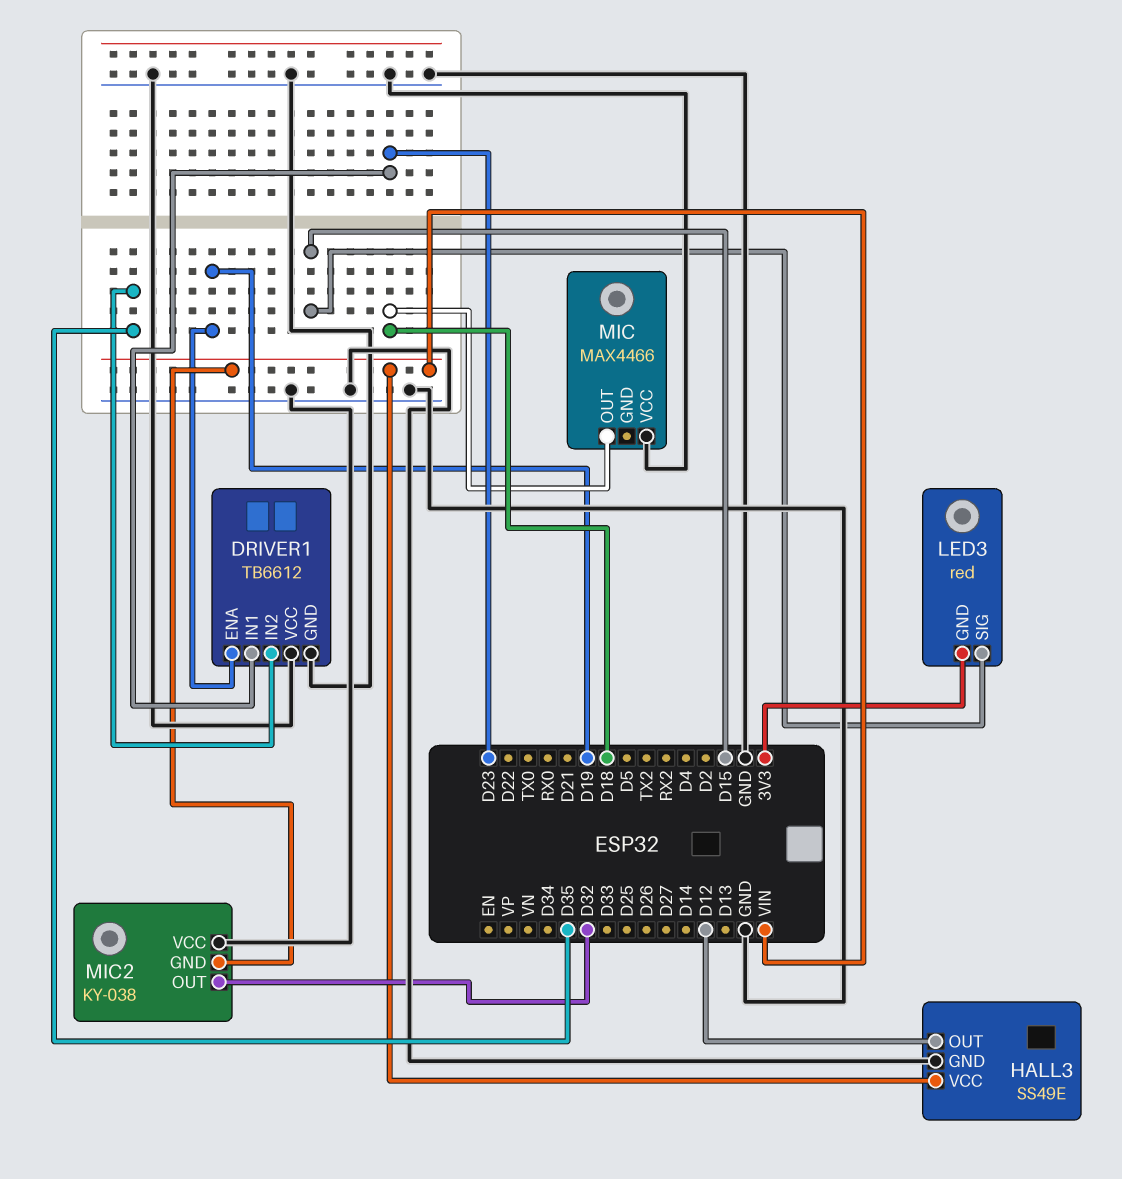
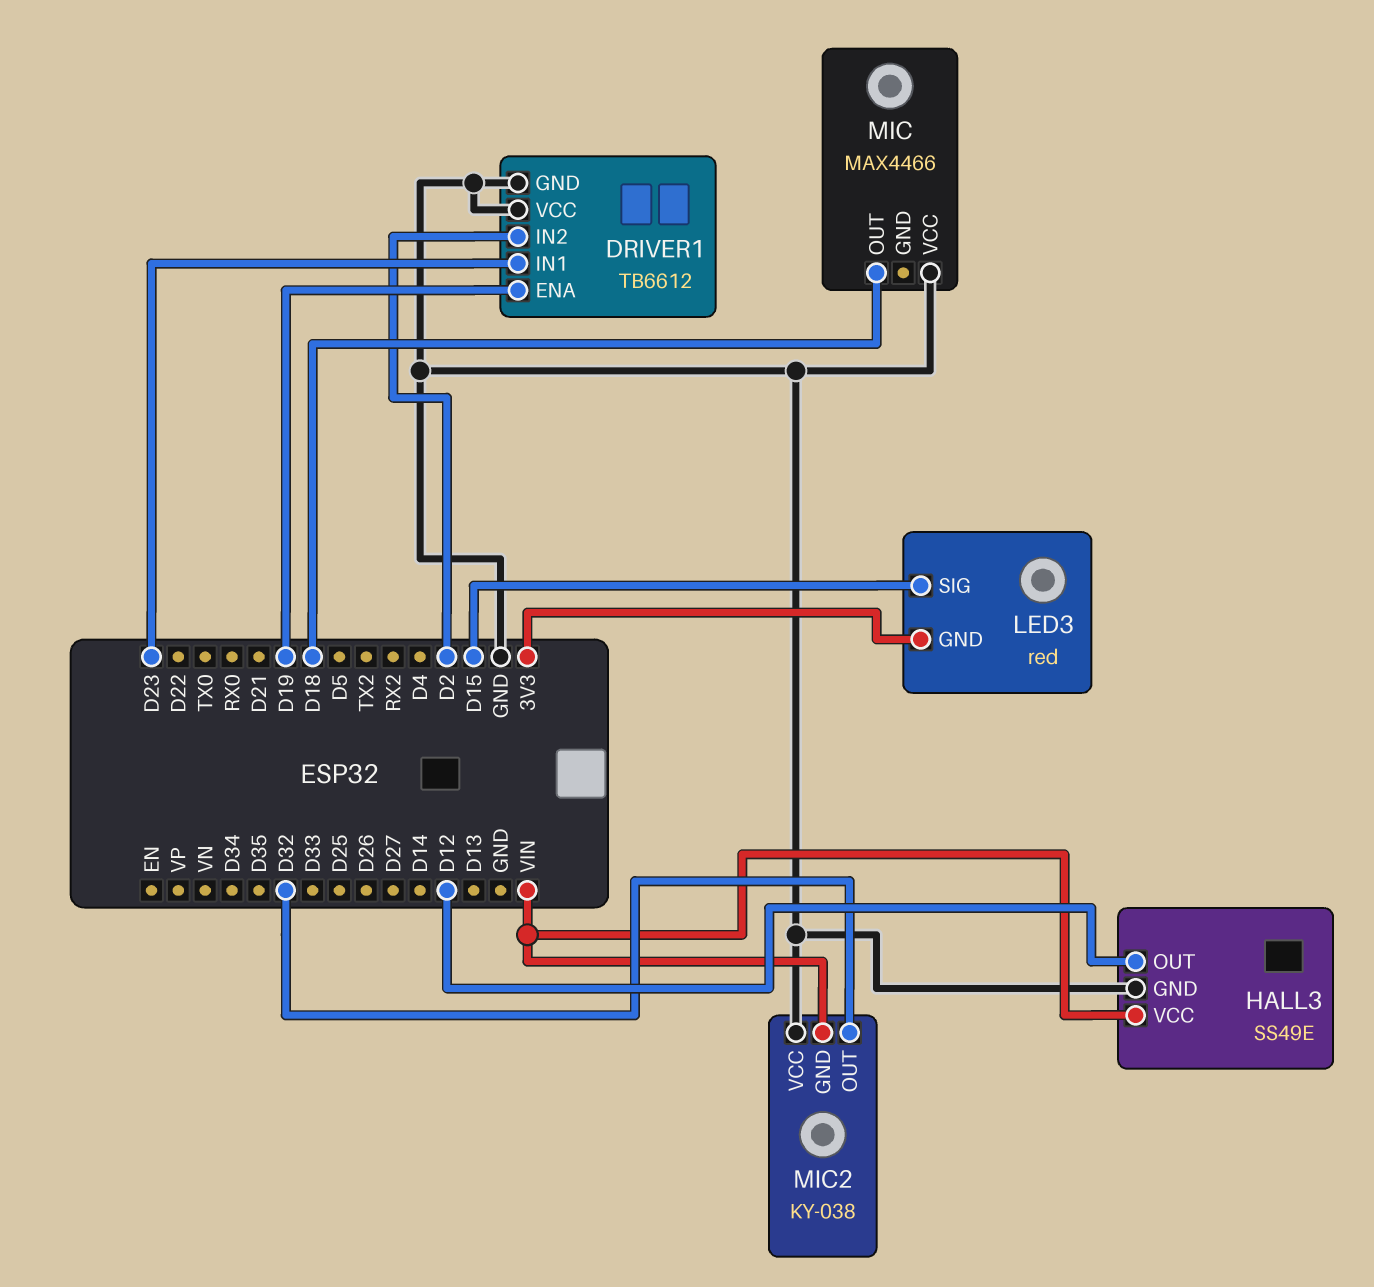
DRIVER1 pin IN2: D35 -> D2

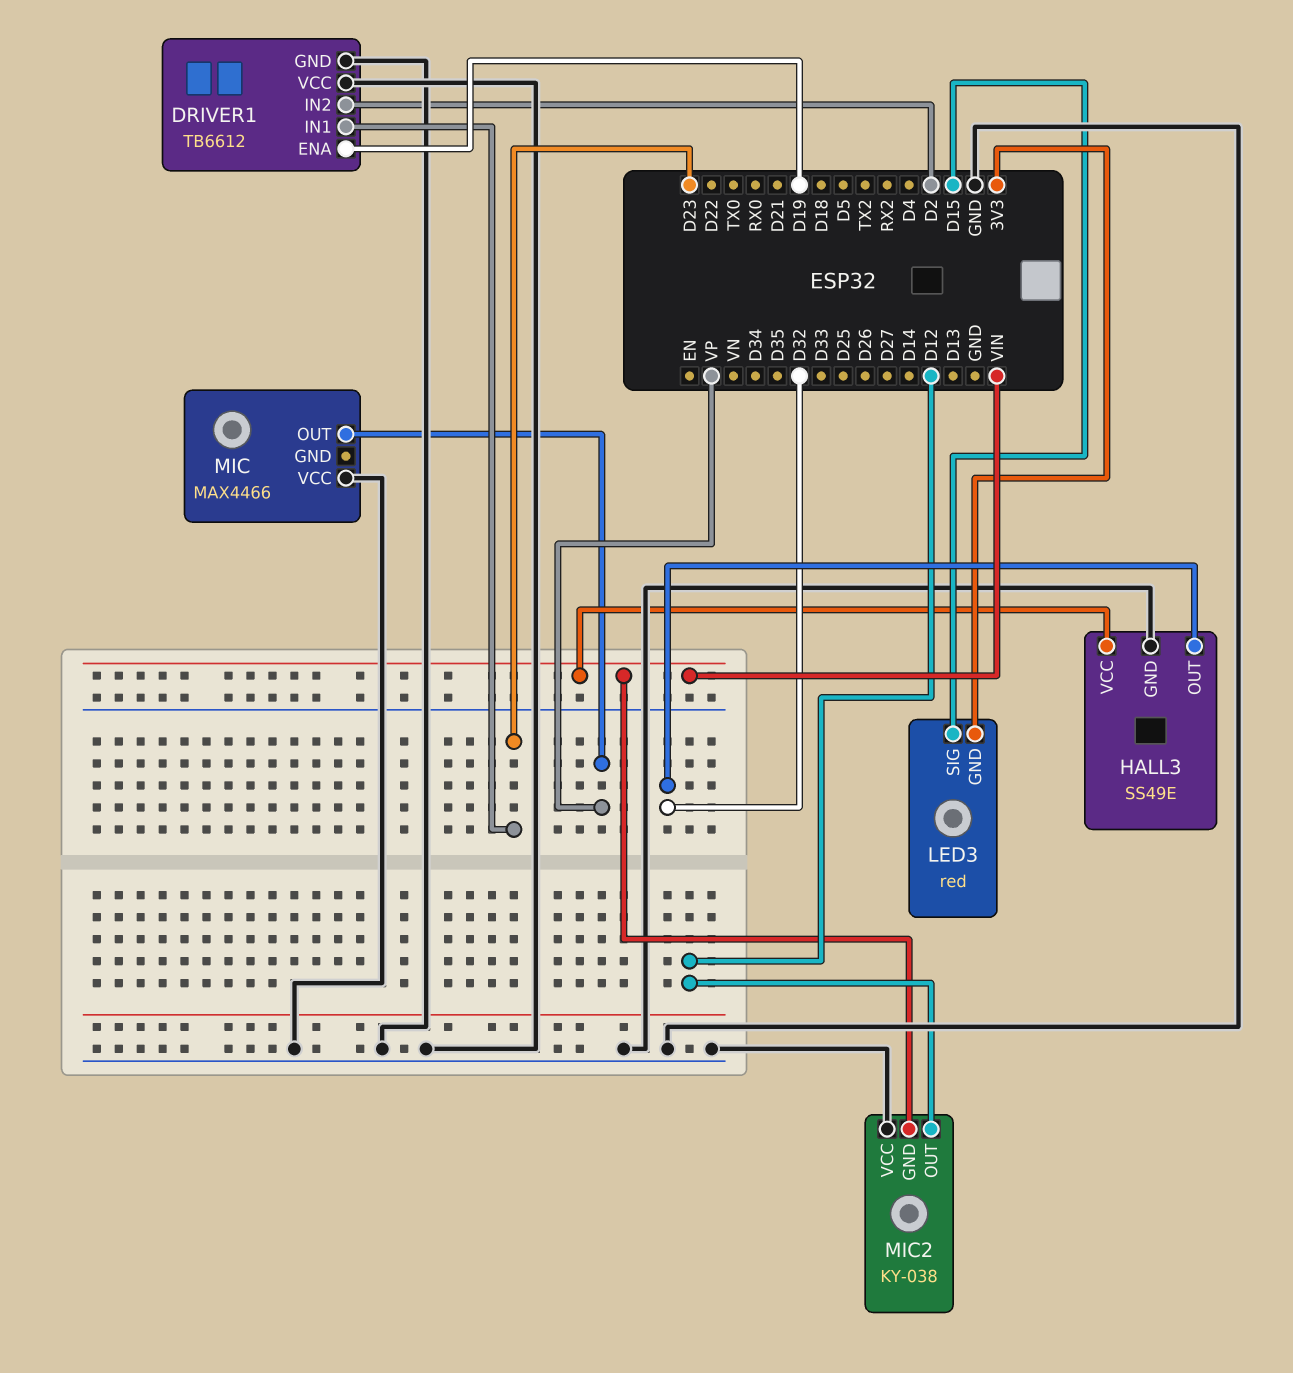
HALL3 pin OUT: D12 -> D32
MIC pin OUT: D18 -> VP
MIC2 pin OUT: D32 -> D12

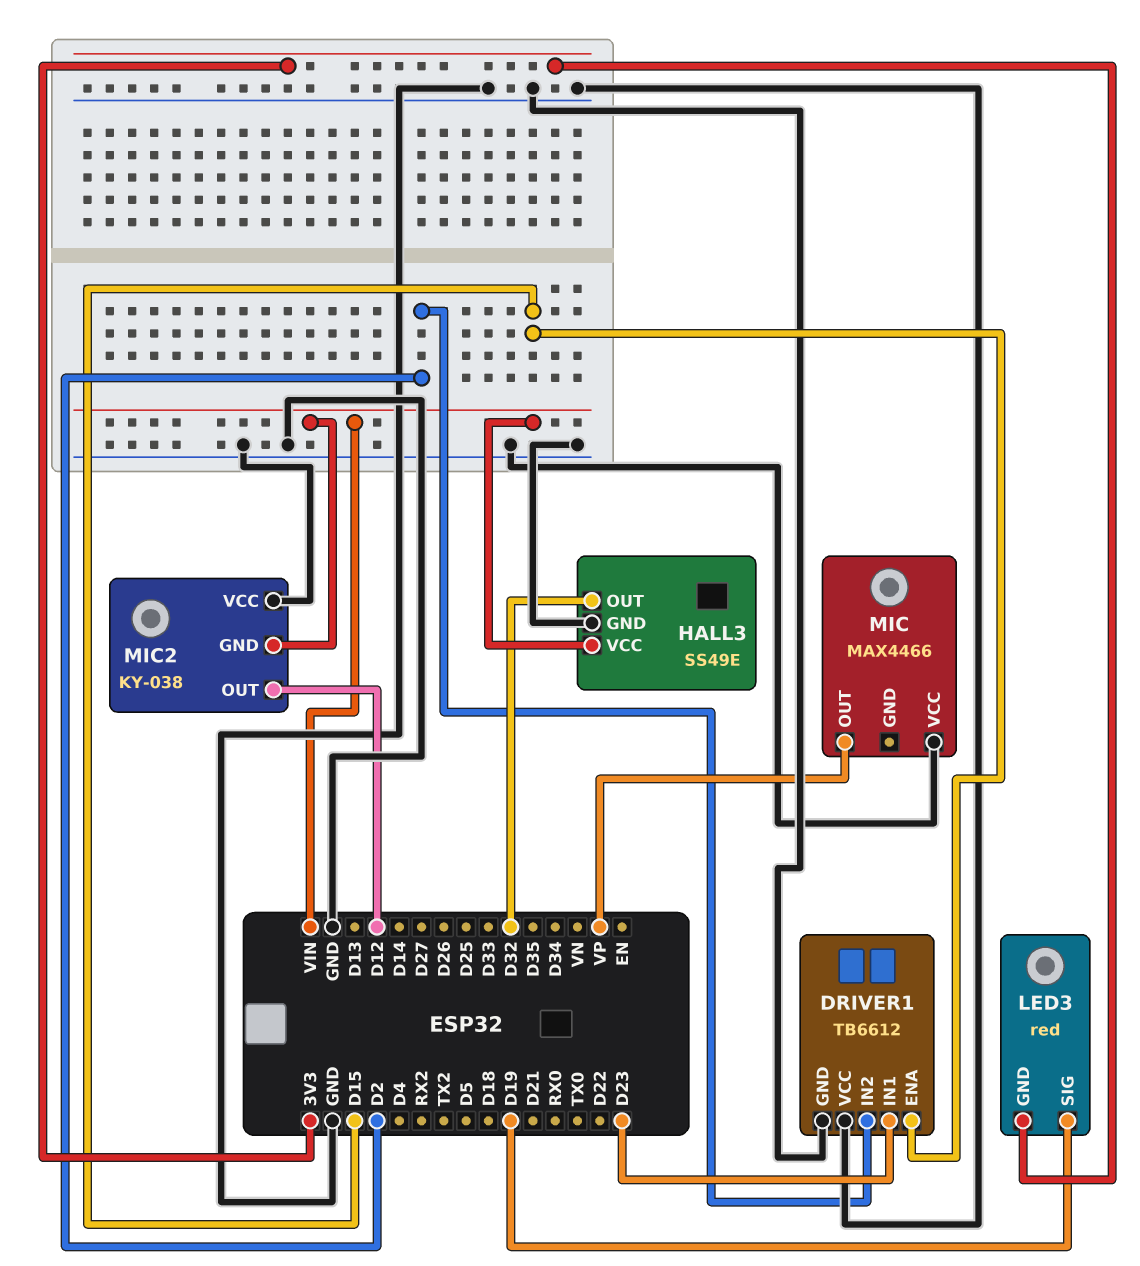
DRIVER1 pin ENA: D19 -> D15
LED3 pin SIG: D15 -> D19

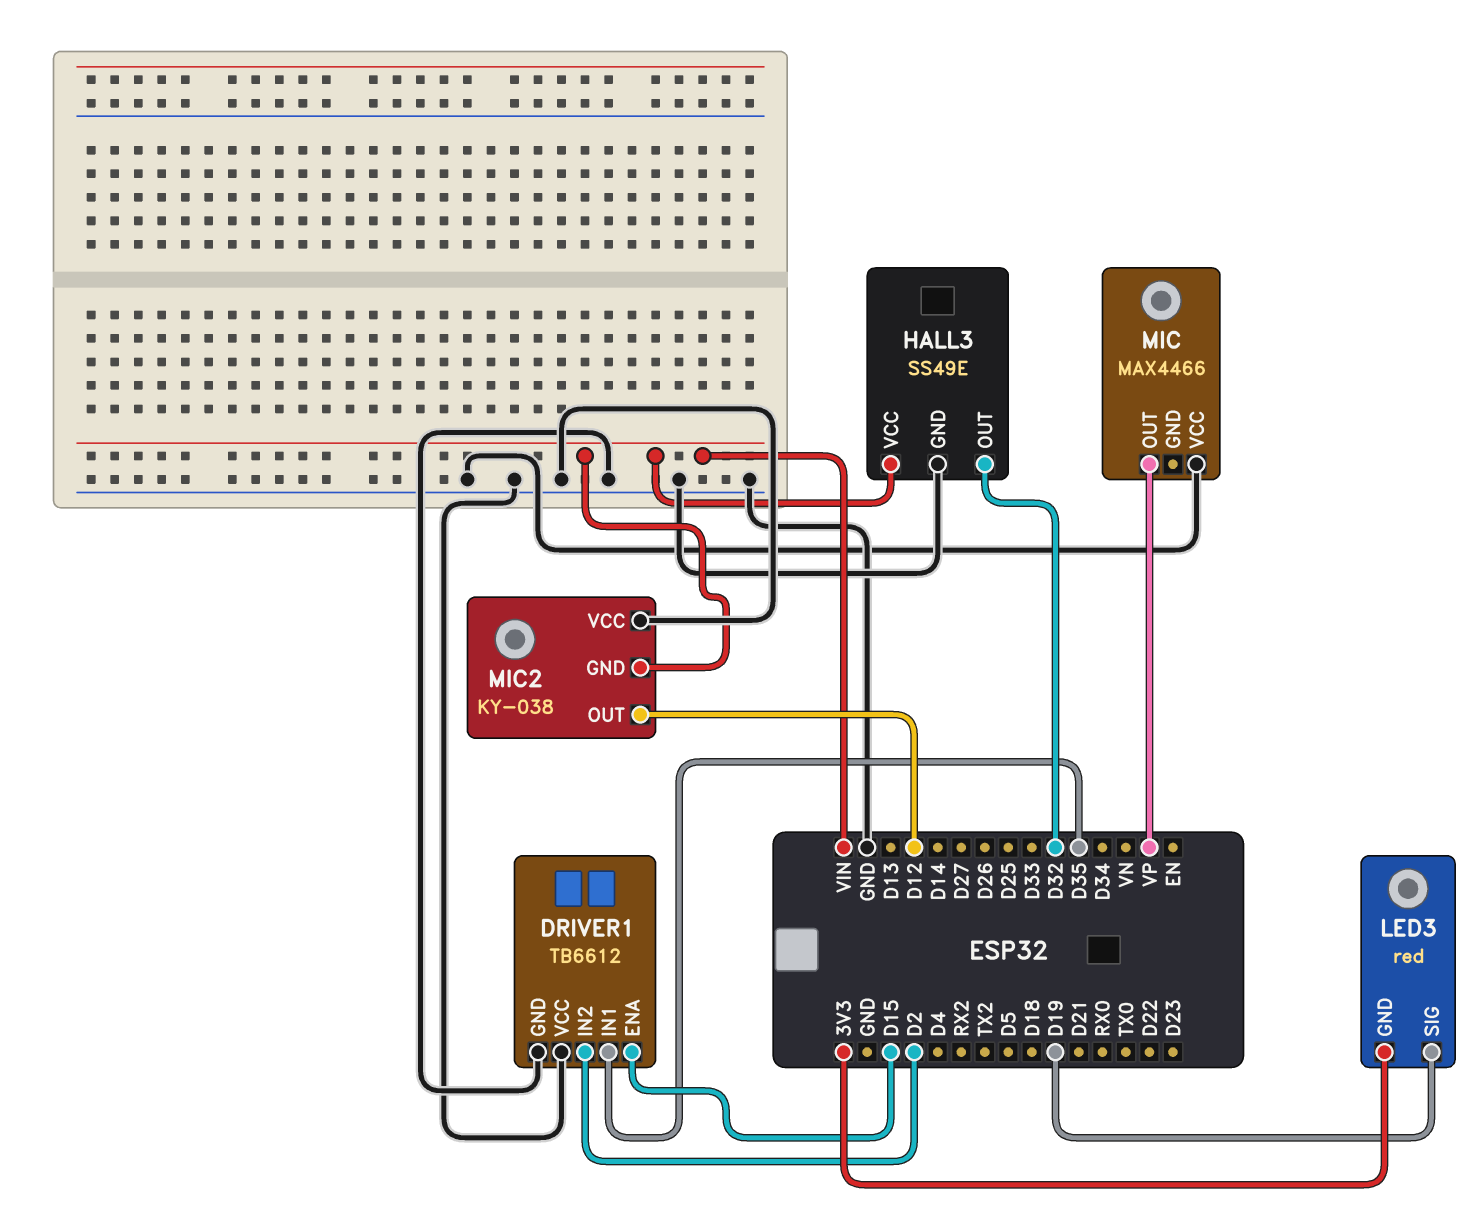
DRIVER1 pin IN1: D23 -> D35

